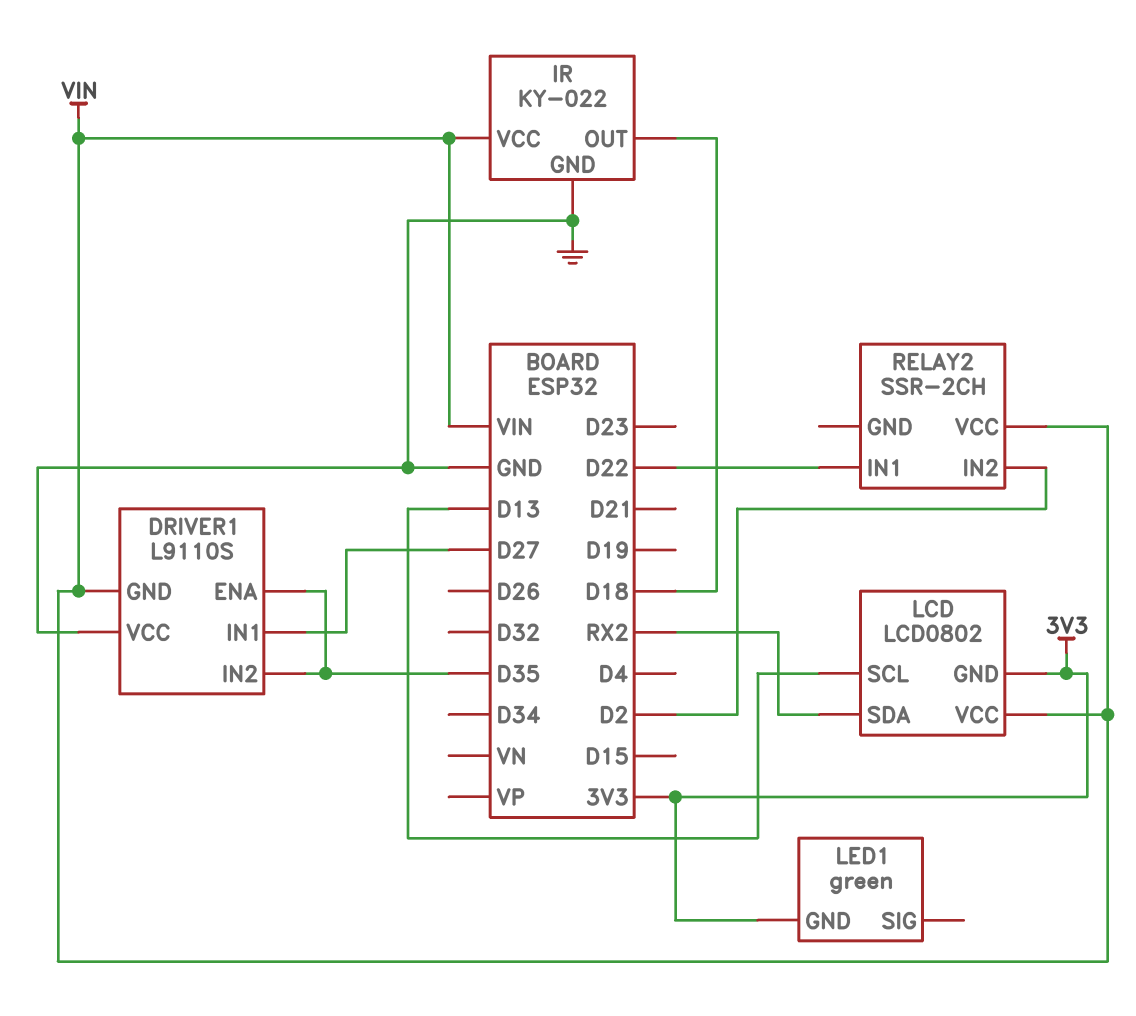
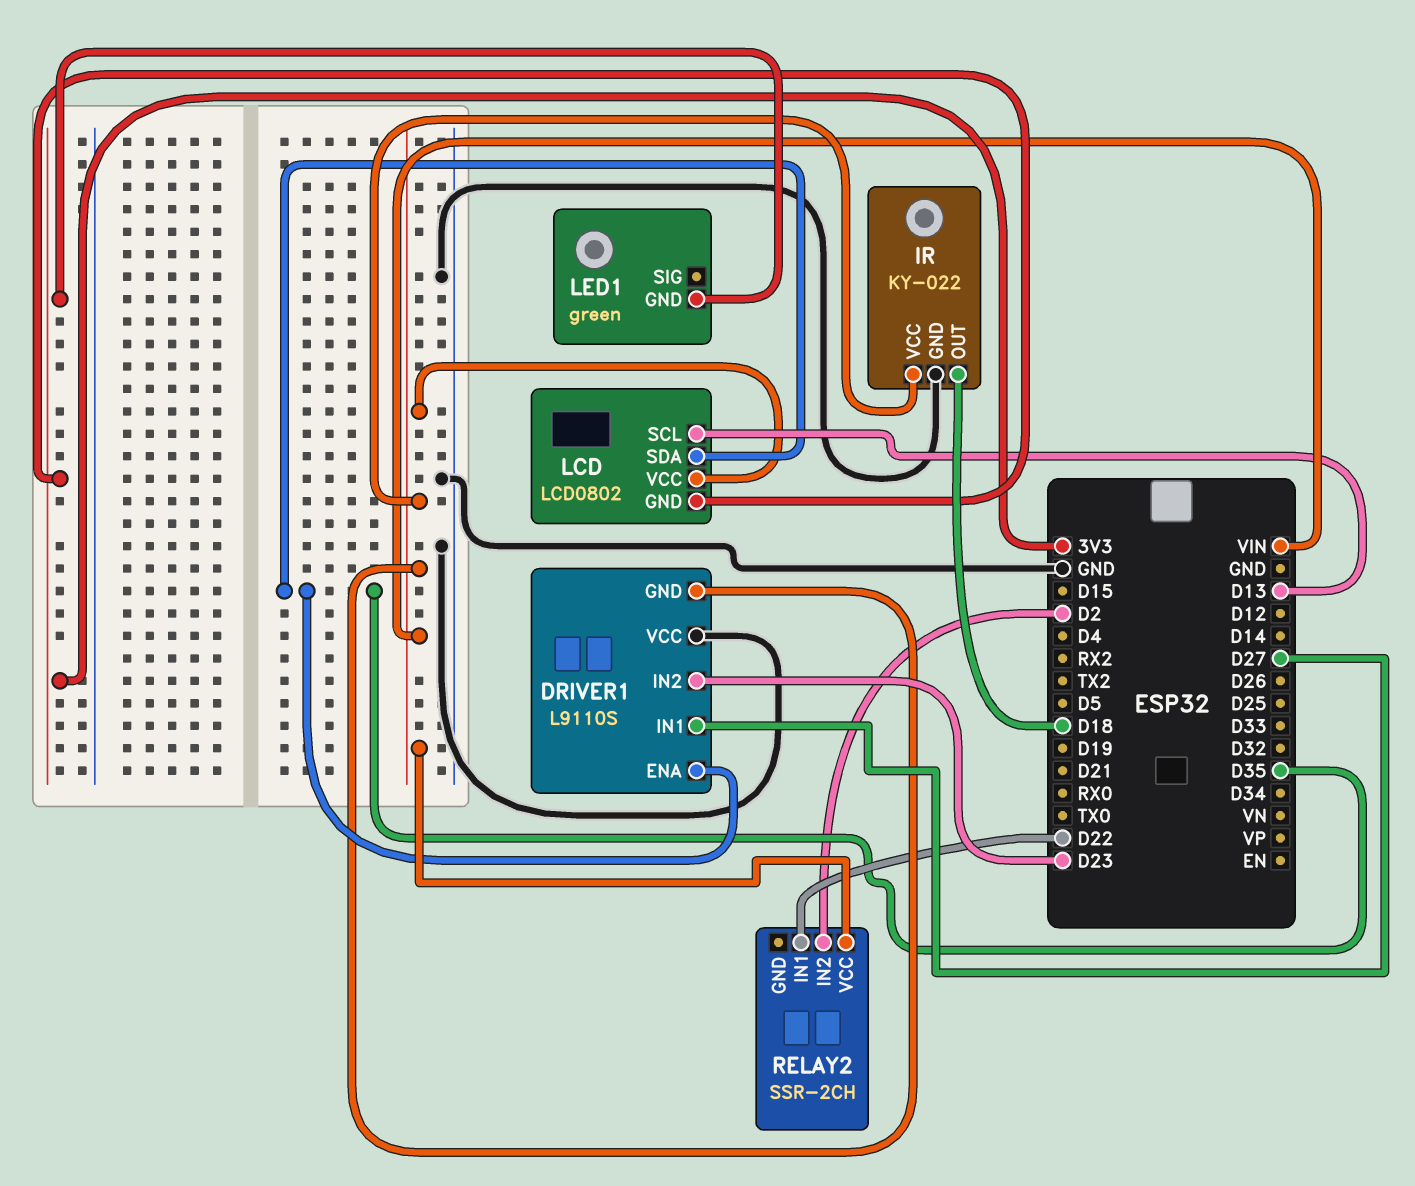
DRIVER1 pin IN2: D35 -> D23
LCD pin SDA: RX2 -> D35

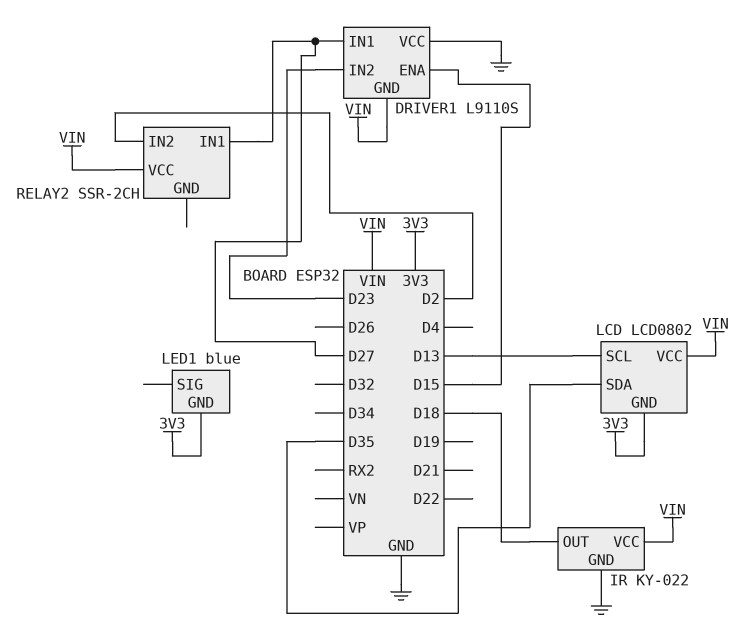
DRIVER1 pin ENA: D35 -> D15
LED1: green -> blue
RELAY2 pin IN1: D22 -> D27

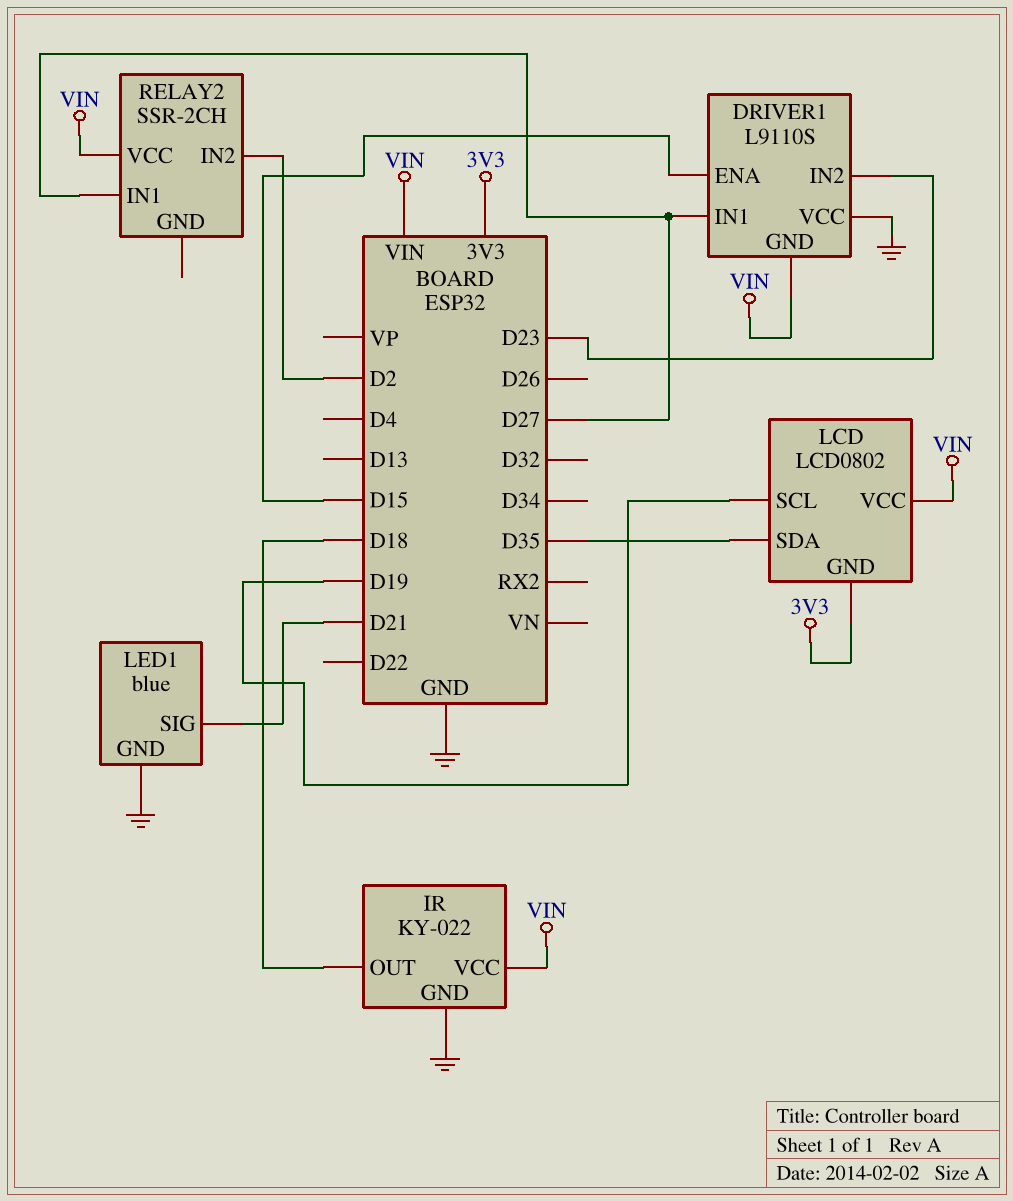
LCD pin SCL: D13 -> D19
LED1 pin GND: 3V3 -> GND
LED1 pin SIG: none -> D21

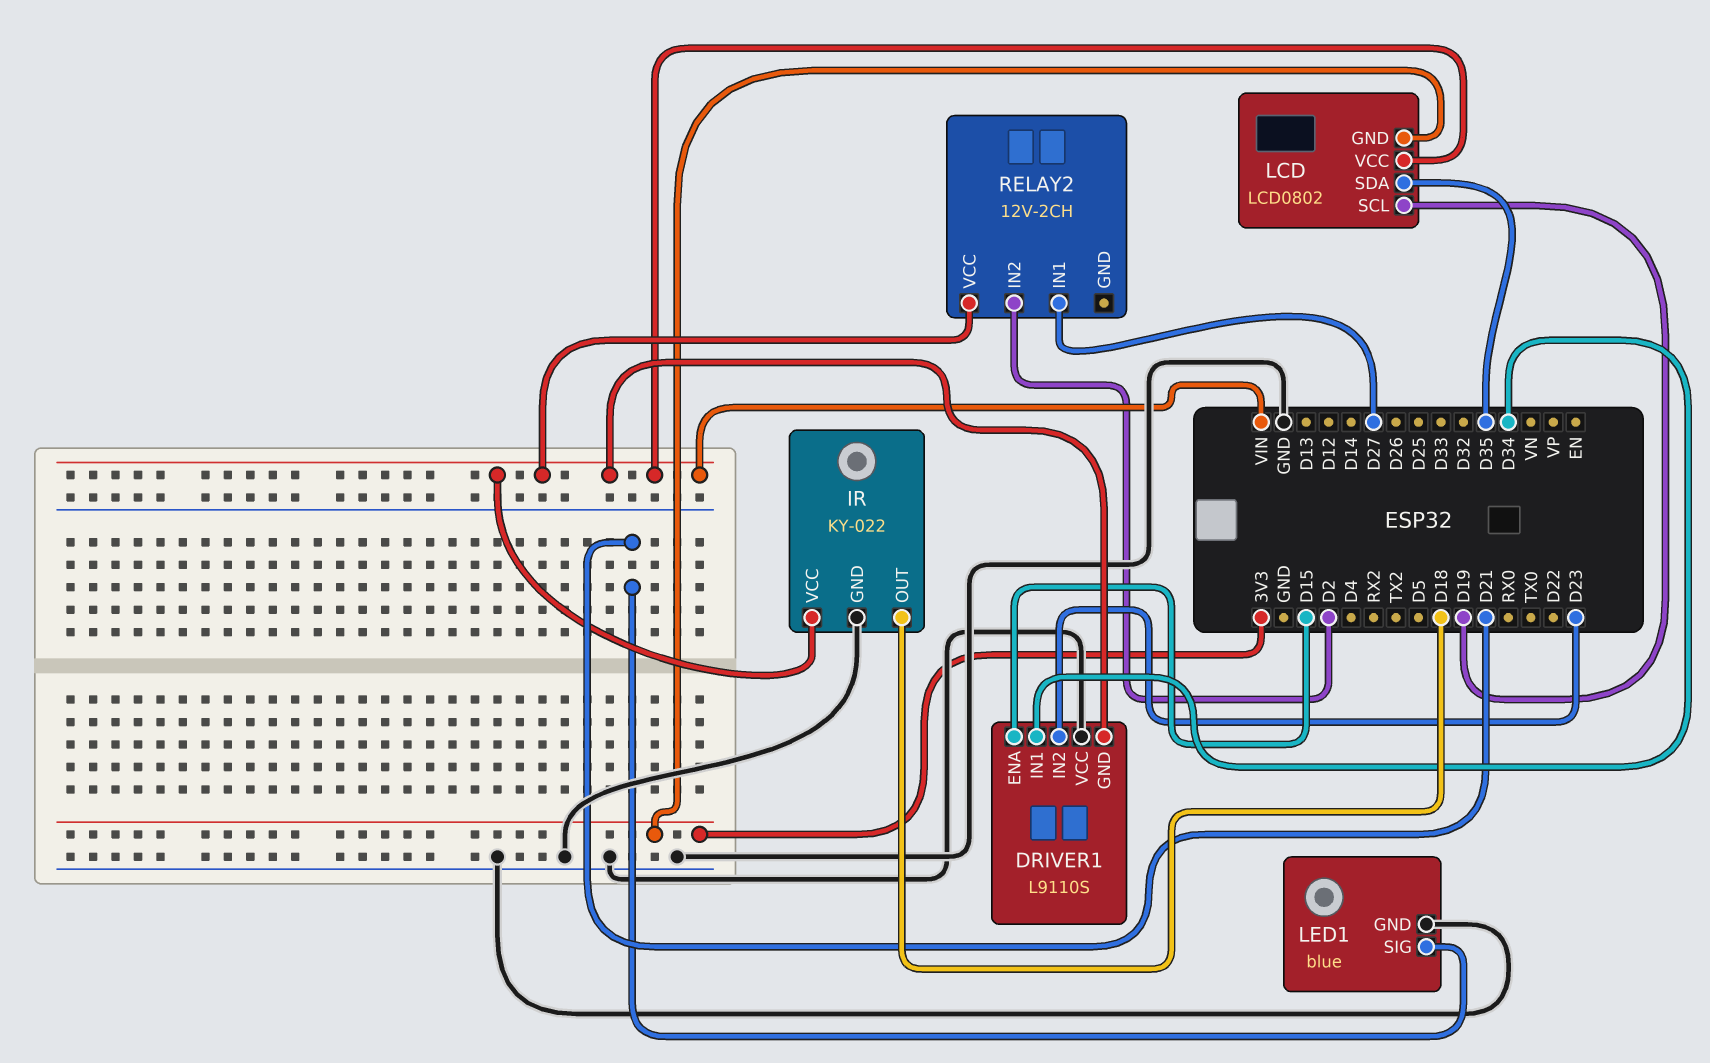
DRIVER1 pin IN1: D27 -> D34
RELAY2: SSR-2CH -> 12V-2CH

